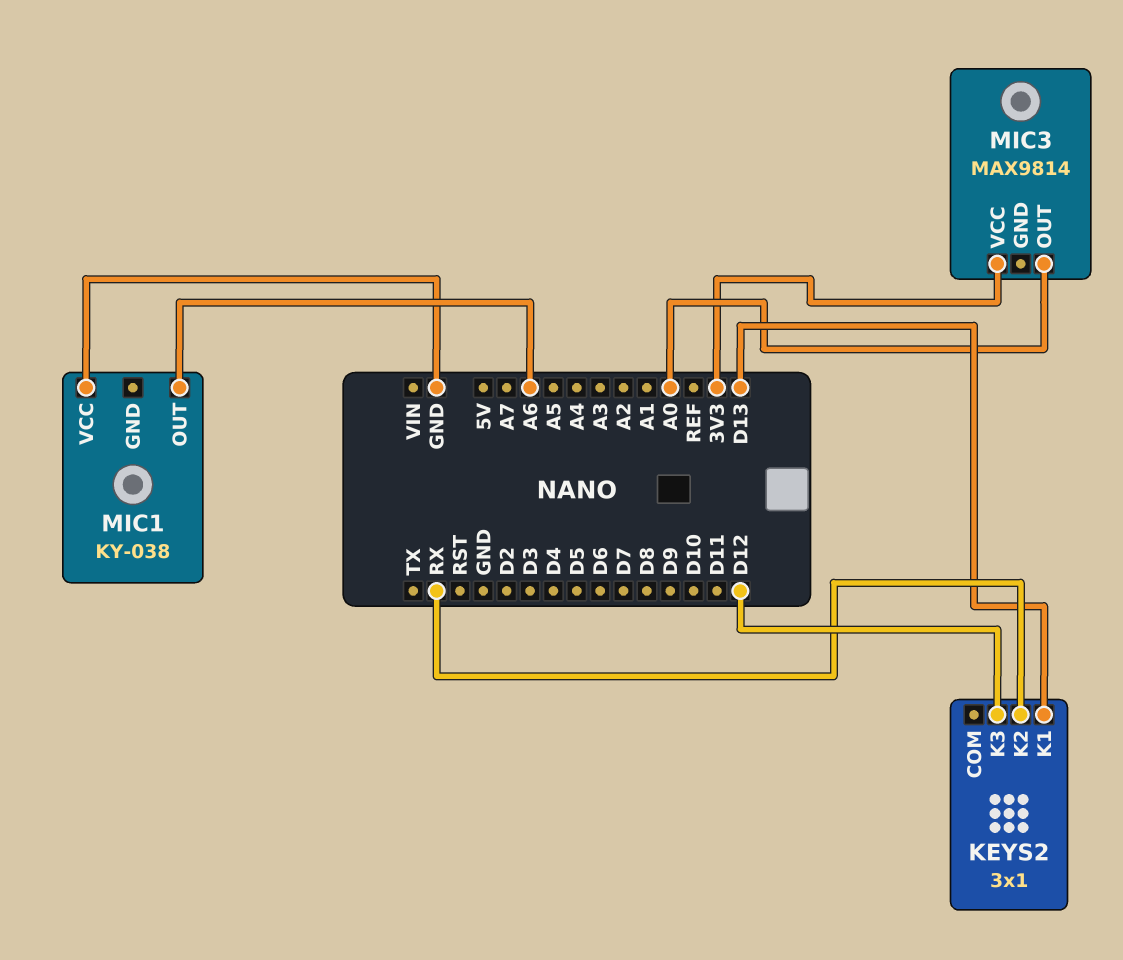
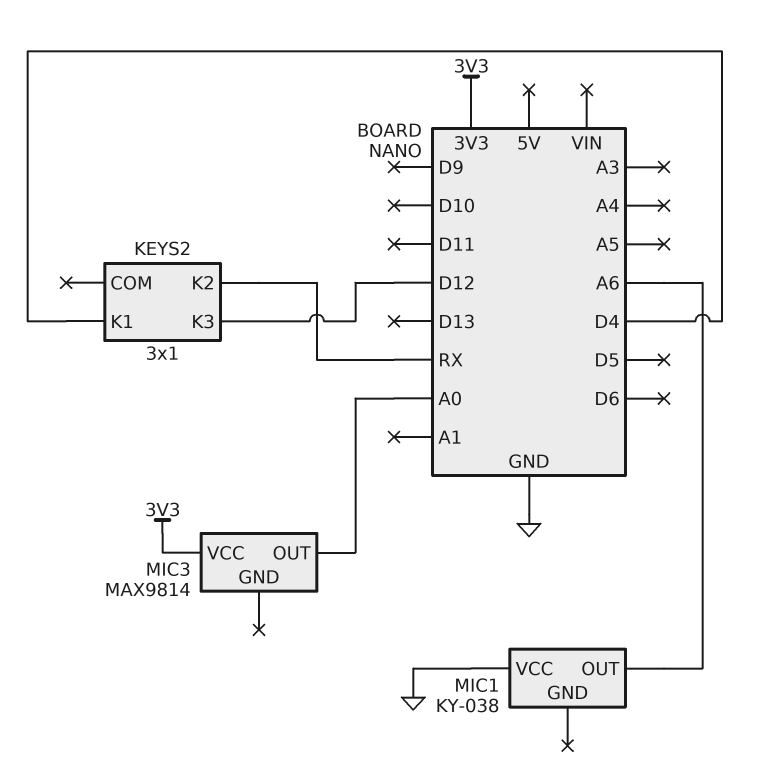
KEYS2 pin K1: D13 -> D4

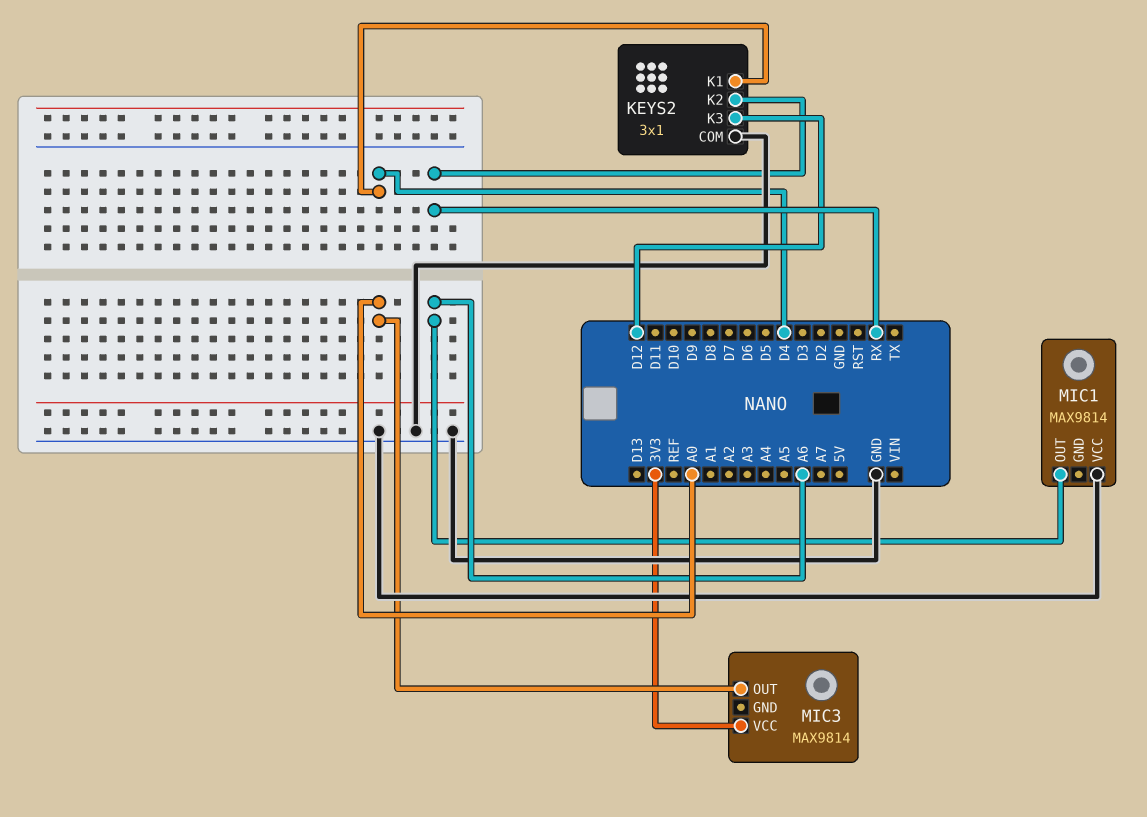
KEYS2 pin COM: none -> GND
MIC1: KY-038 -> MAX9814

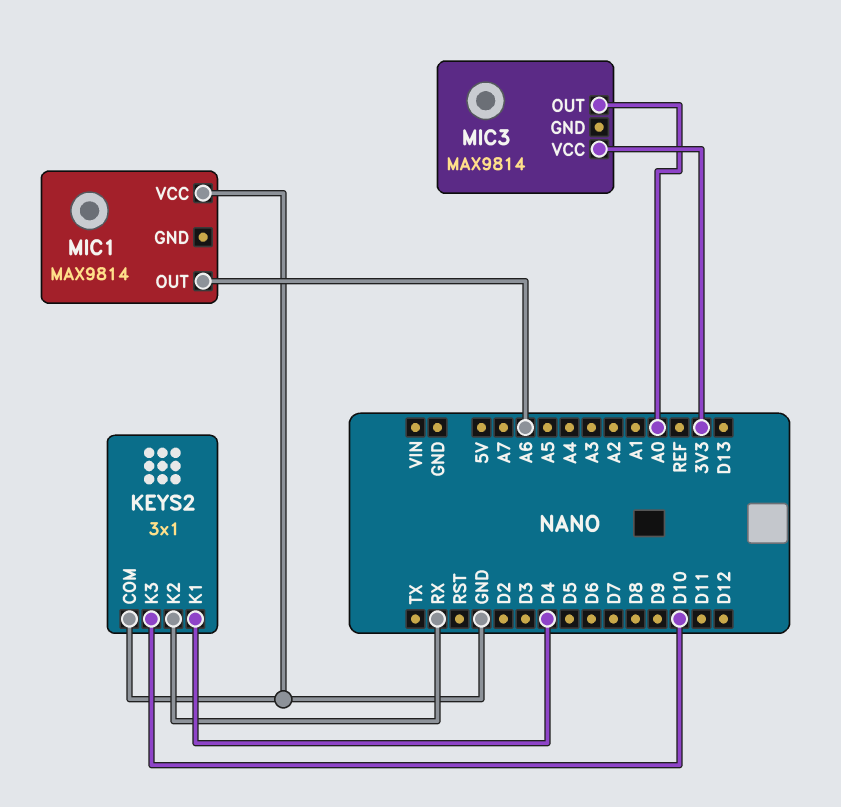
KEYS2 pin K3: D12 -> D10

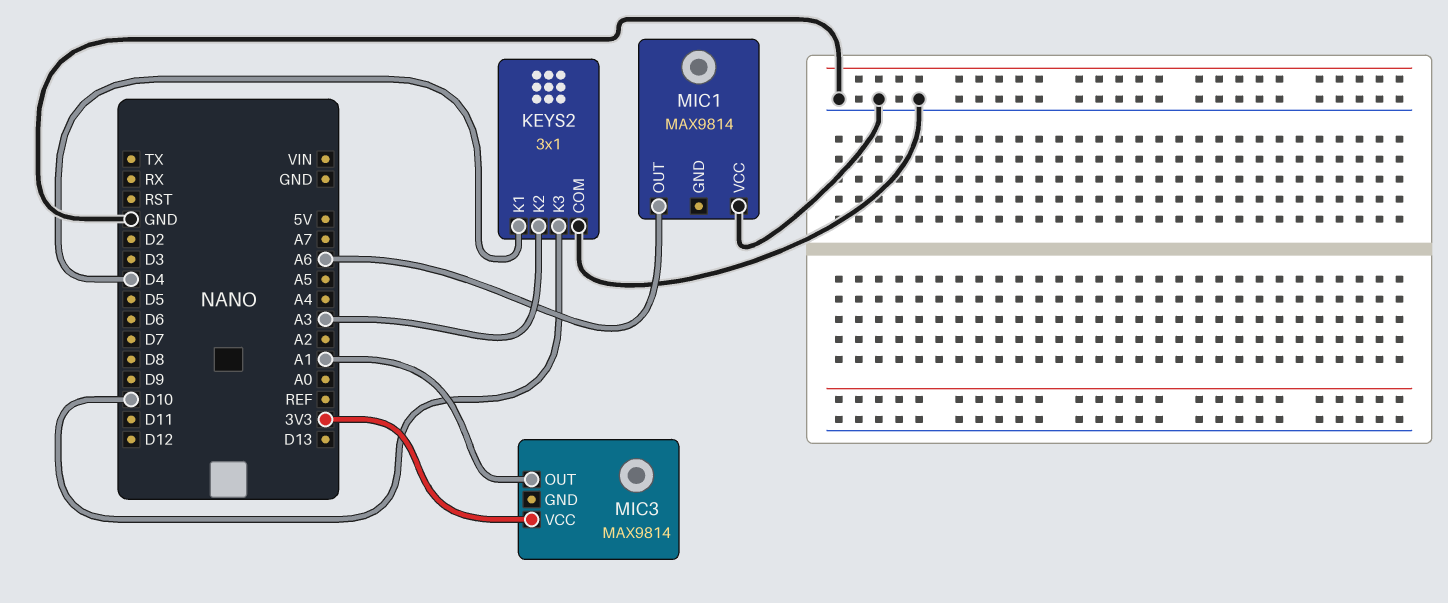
KEYS2 pin K2: RX -> A3
MIC3 pin OUT: A0 -> A1

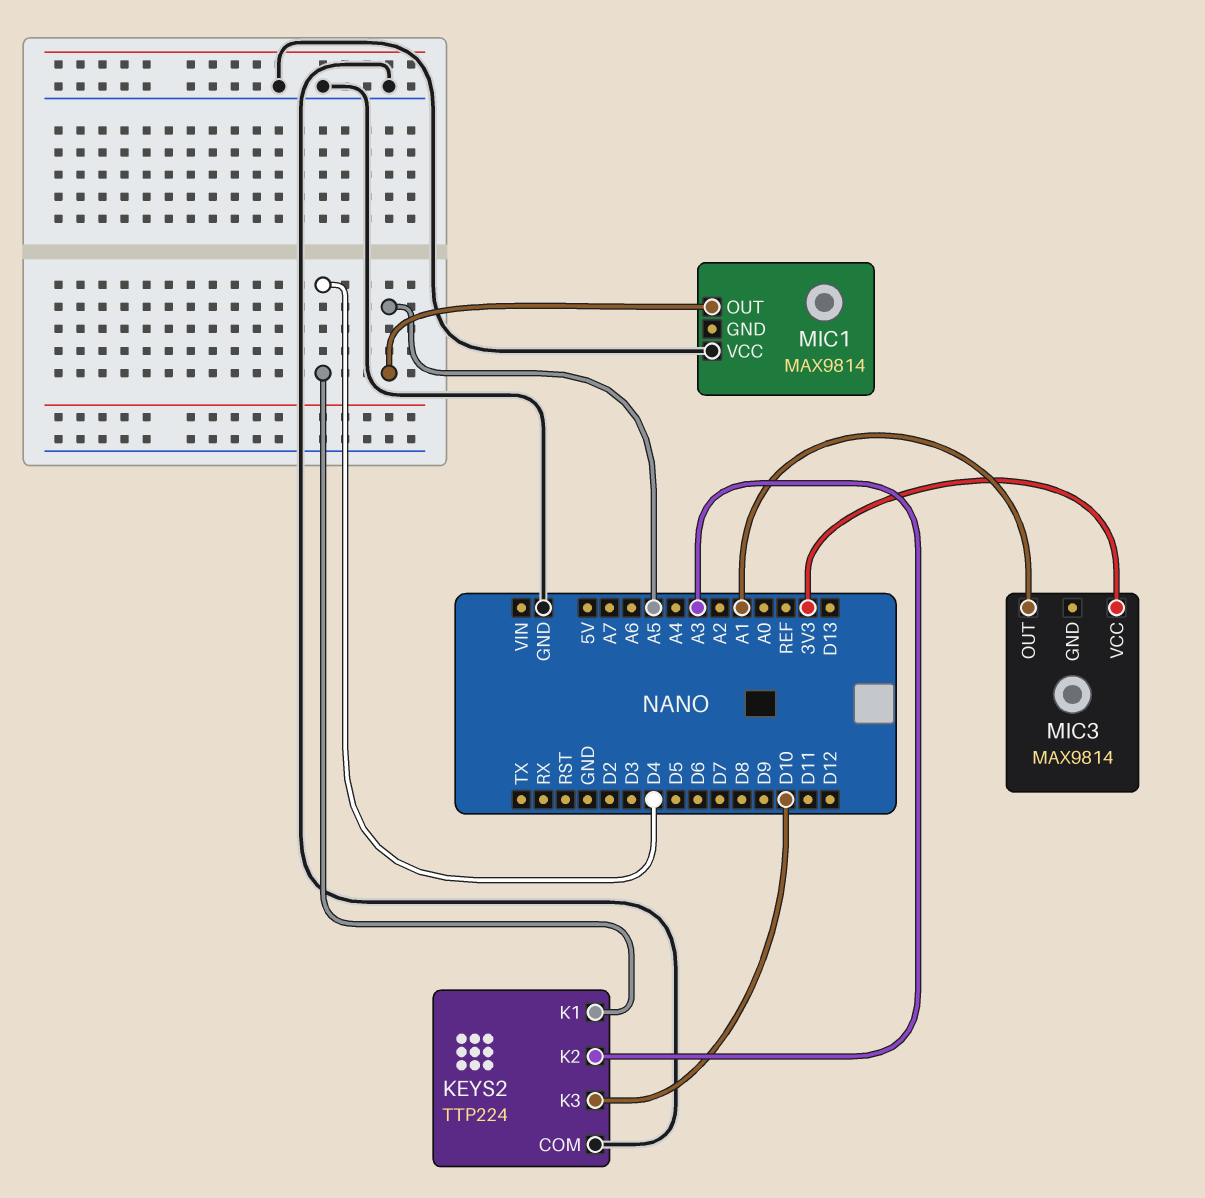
KEYS2: 3x1 -> TTP224
MIC1 pin OUT: A6 -> A5

